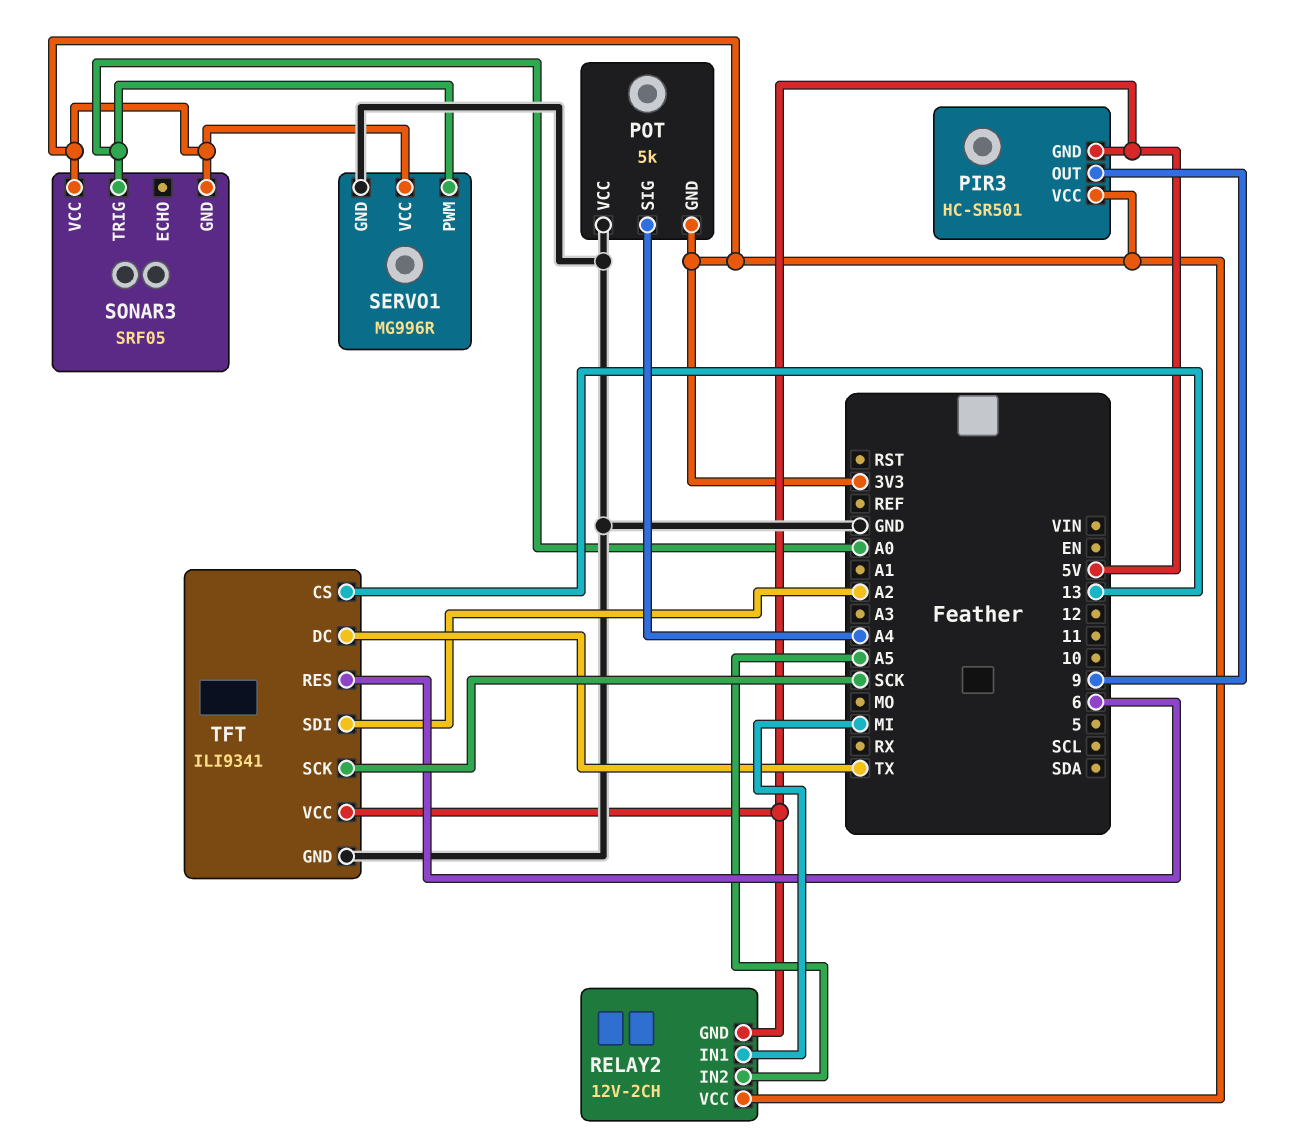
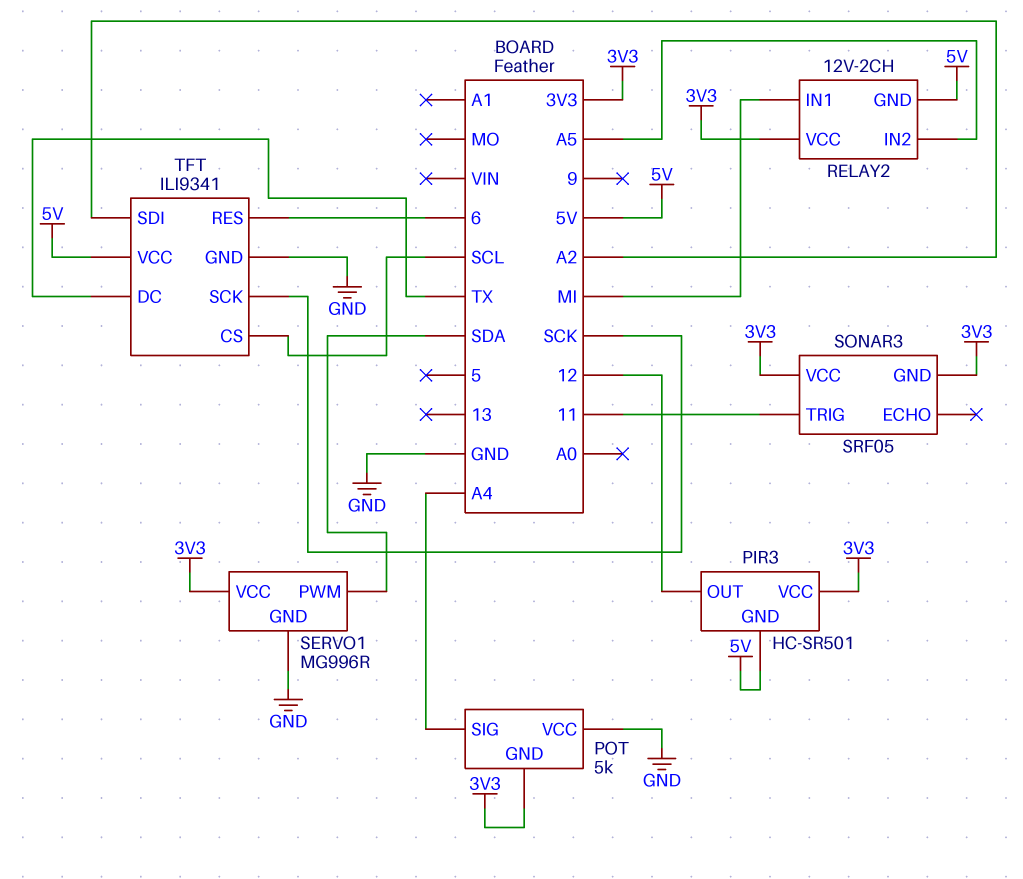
PIR3 pin OUT: 9 -> 12
SERVO1 pin PWM: A0 -> SDA
SONAR3 pin TRIG: A0 -> 11
TFT pin CS: 13 -> SCL

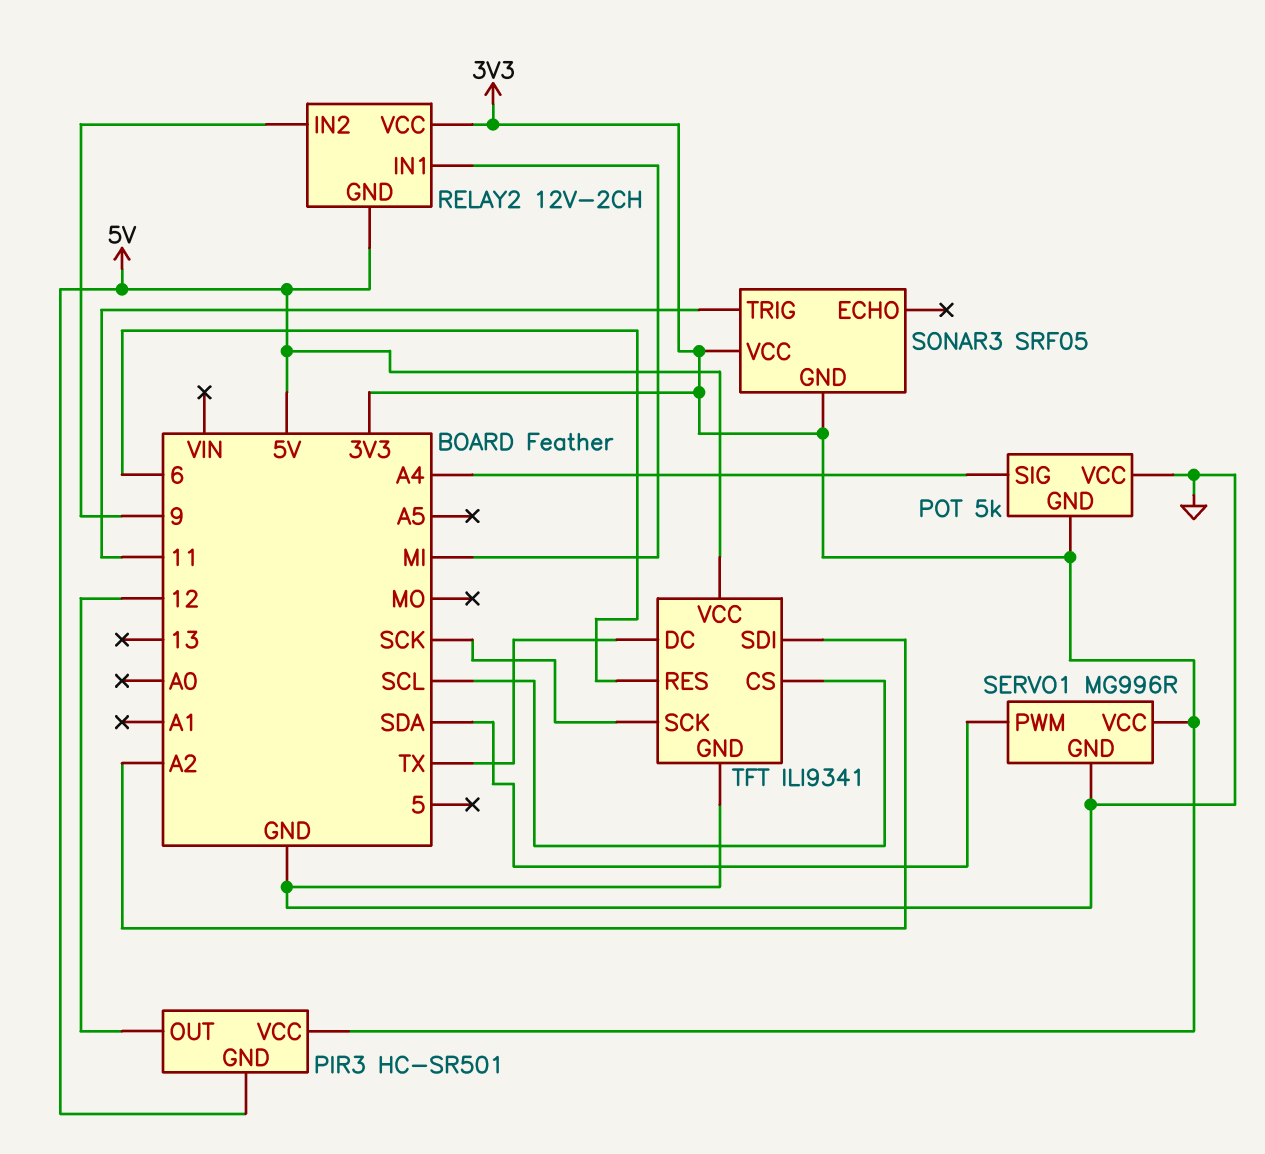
RELAY2 pin IN2: A5 -> 9

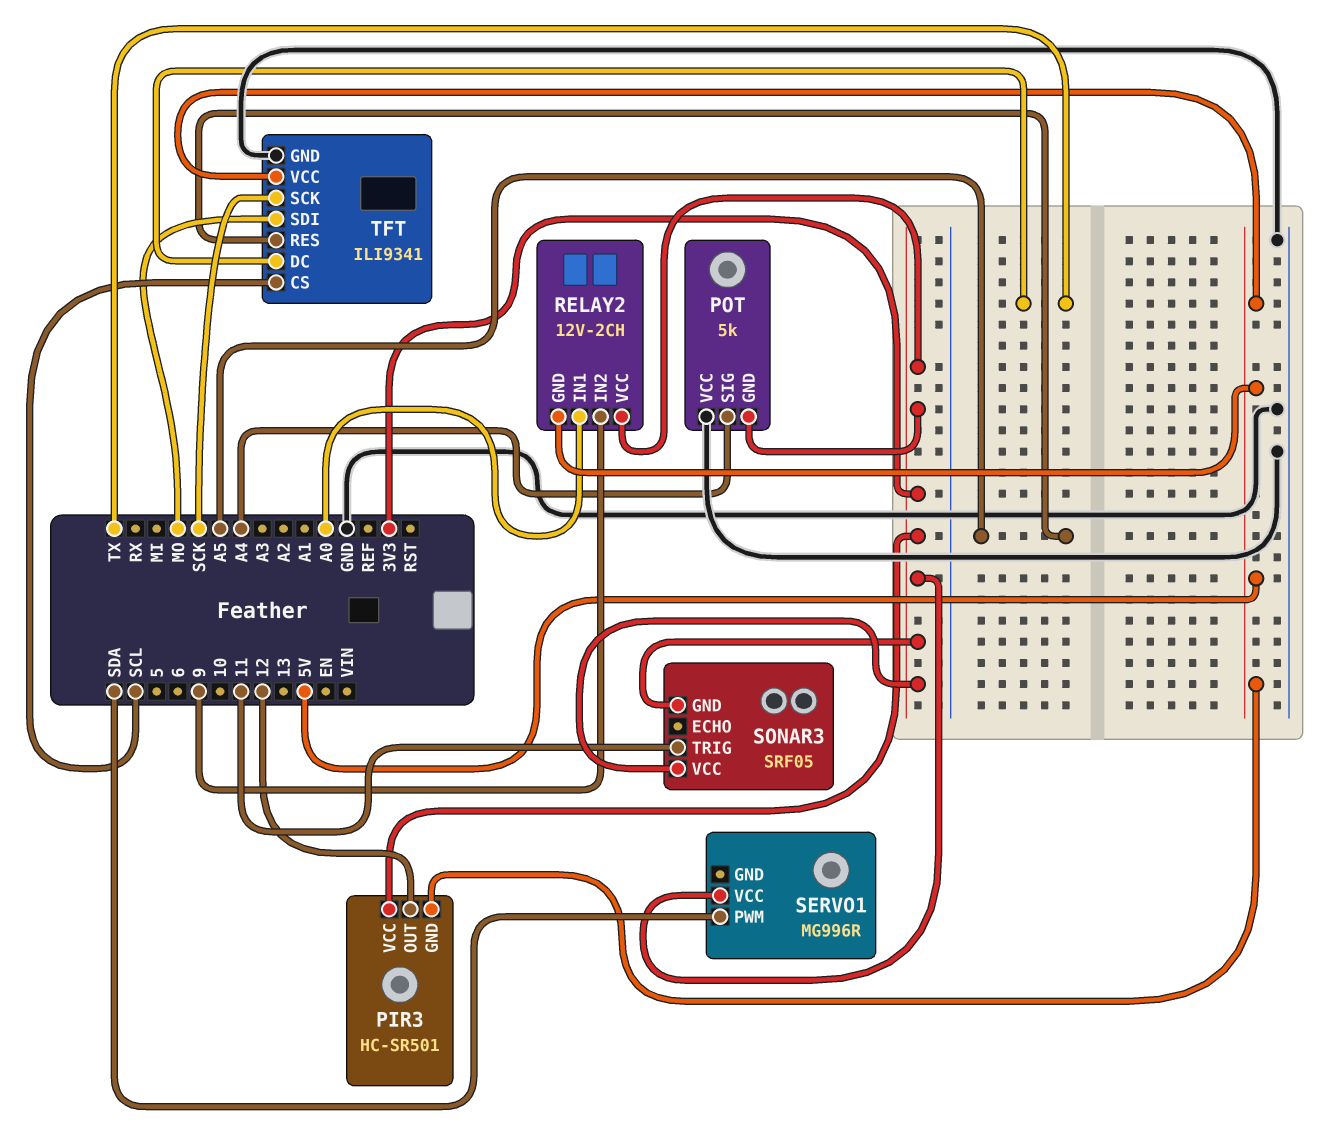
RELAY2 pin IN1: MI -> A0
SERVO1 pin GND: GND -> none
TFT pin RES: 6 -> A5
TFT pin SDI: A2 -> MO

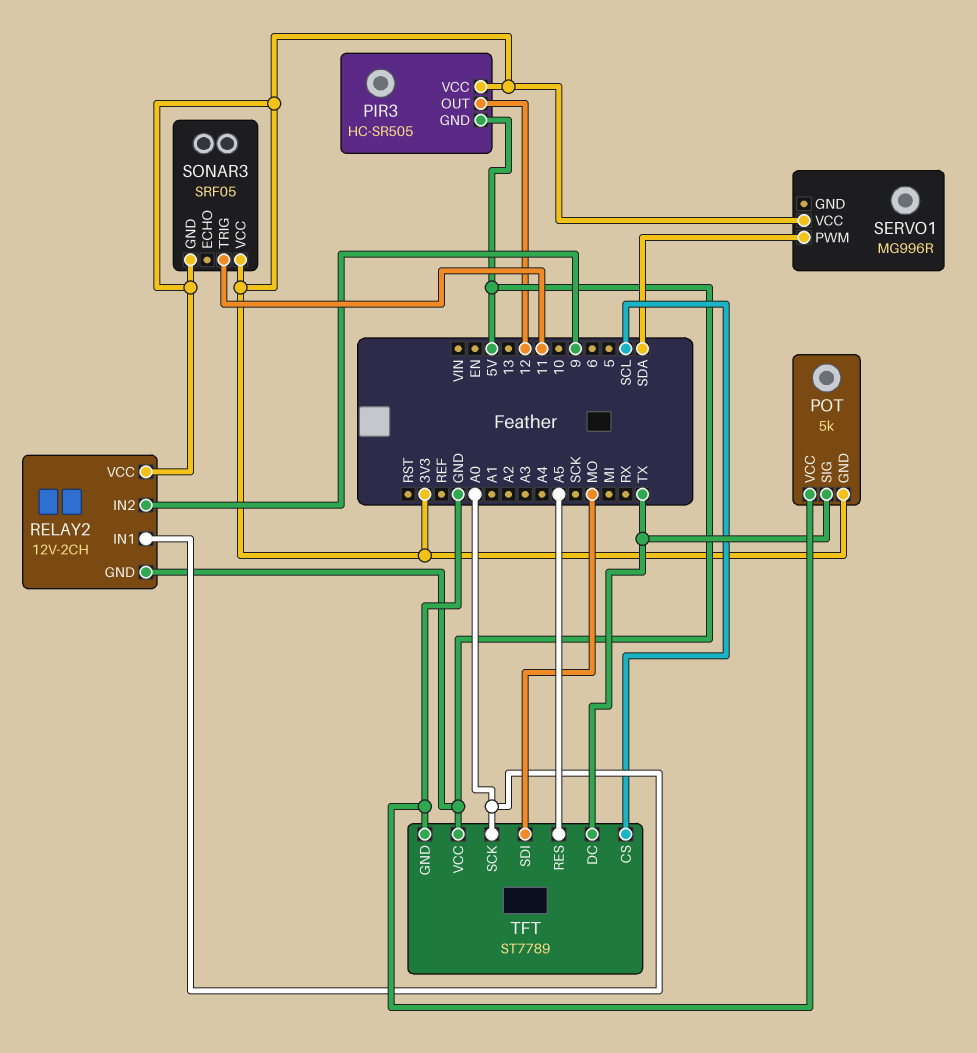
PIR3: HC-SR501 -> HC-SR505
POT pin SIG: A4 -> TX
TFT: ILI9341 -> ST7789
TFT pin SCK: SCK -> A0

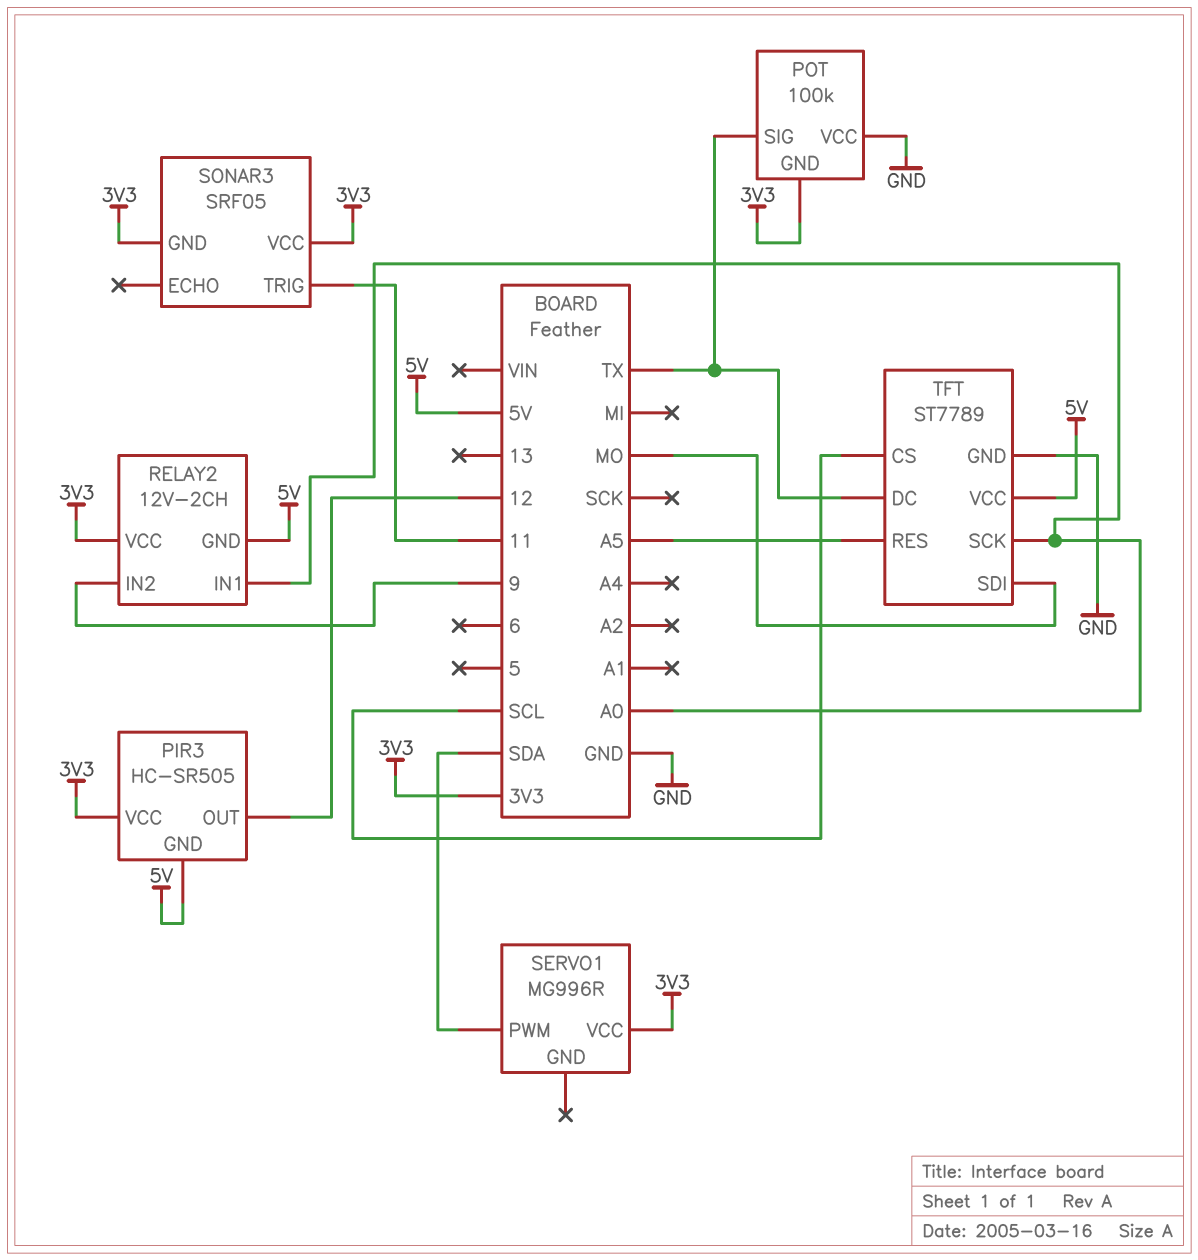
POT: 5k -> 100k

